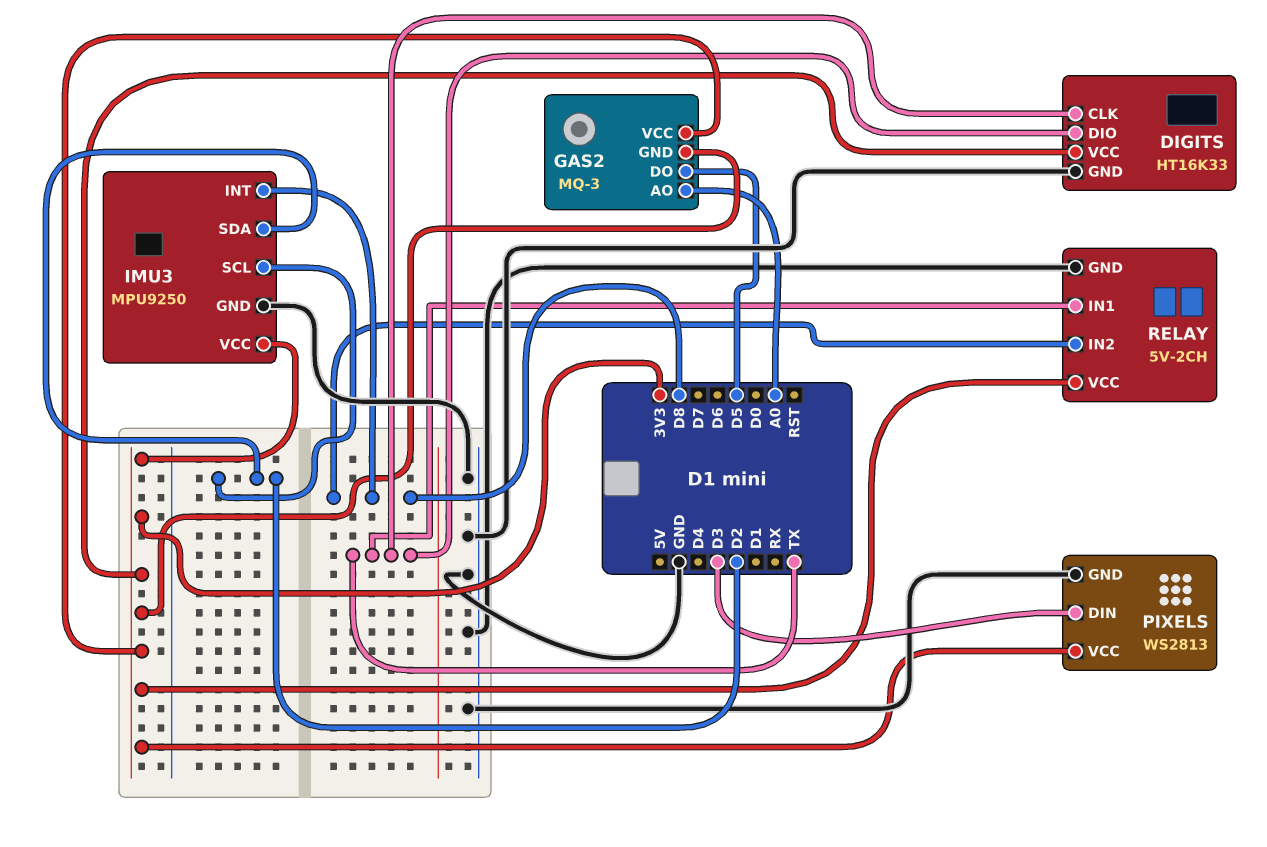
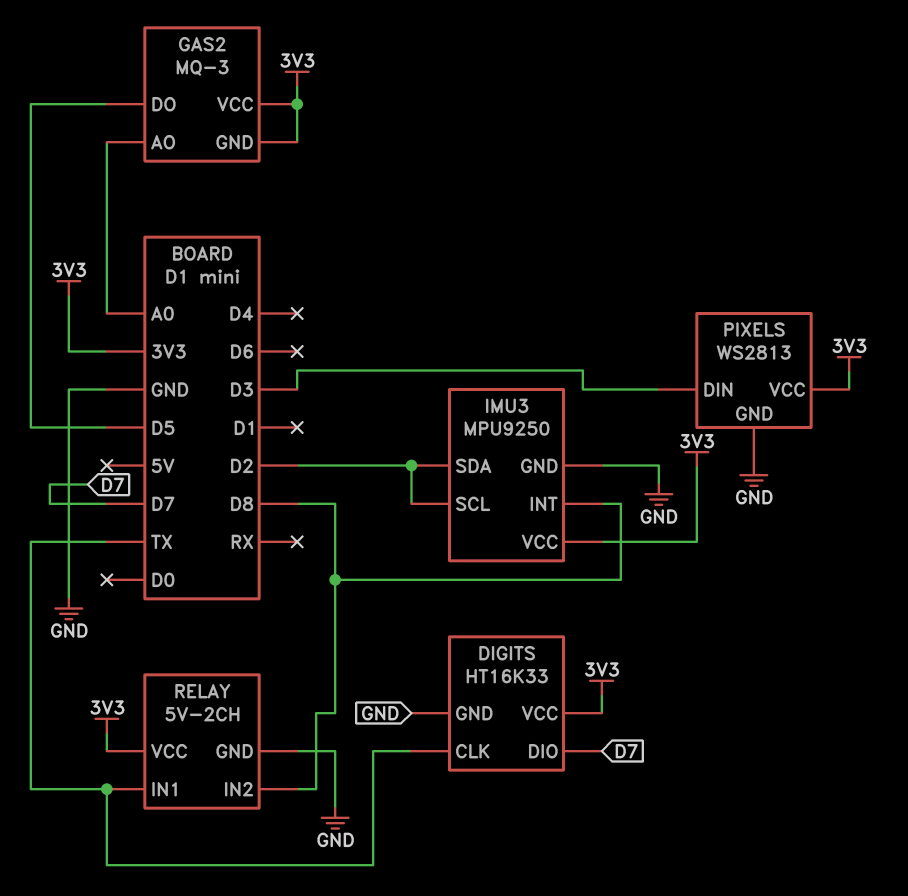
DIGITS pin DIO: TX -> D7

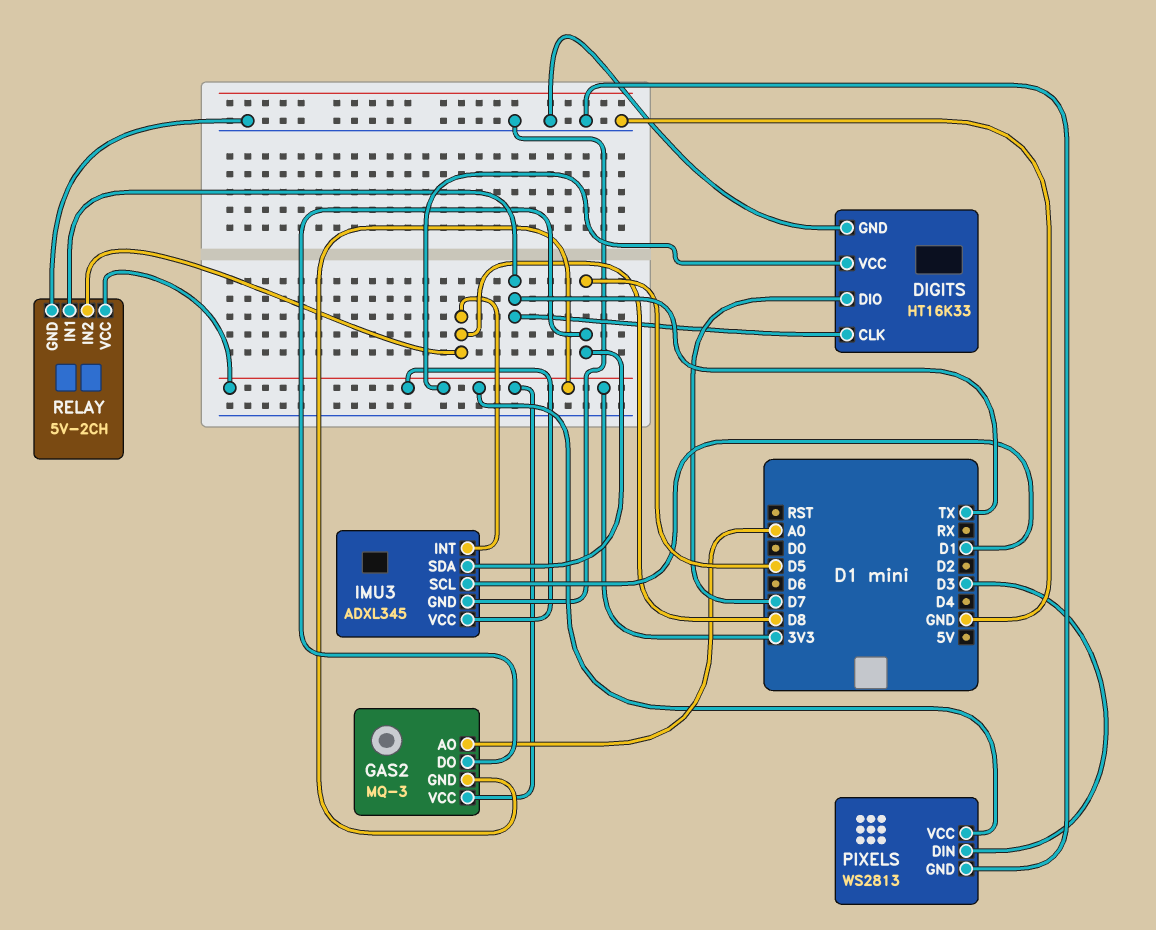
IMU3: MPU9250 -> ADXL345
IMU3 pin SCL: D2 -> D1
IMU3 pin SDA: D2 -> D5

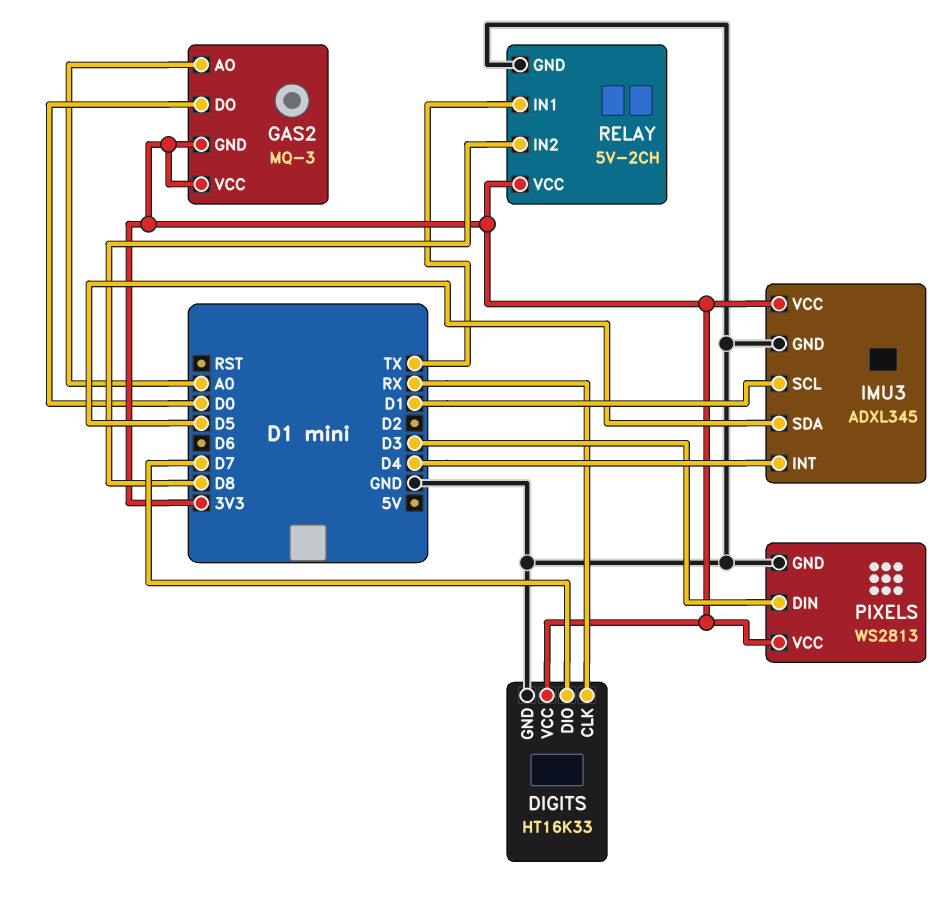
DIGITS pin CLK: TX -> RX
GAS2 pin DO: D5 -> D0
IMU3 pin INT: D8 -> D4

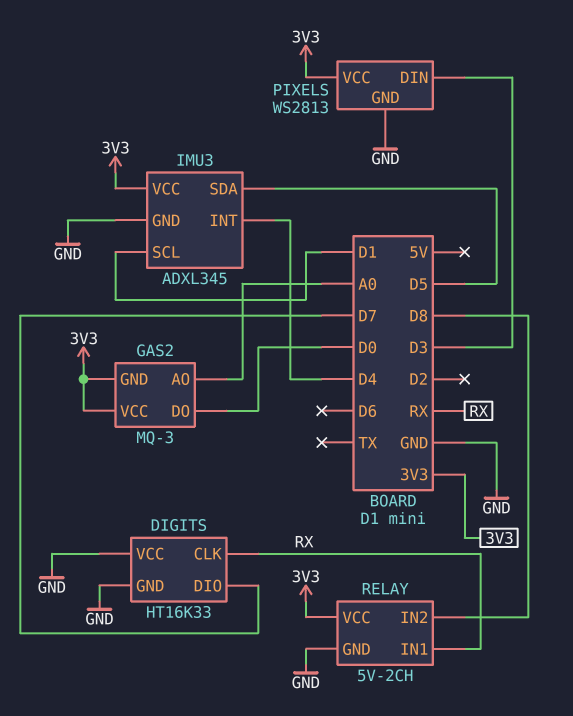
DIGITS pin VCC: 3V3 -> GND
RELAY pin IN1: TX -> RX

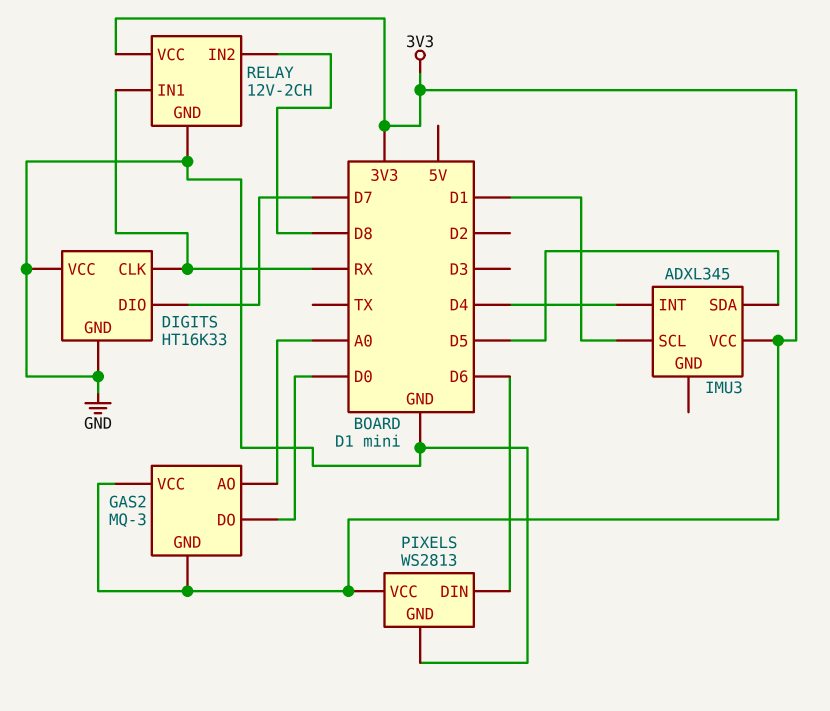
IMU3 pin GND: GND -> none
PIXELS pin DIN: D3 -> D6
RELAY: 5V-2CH -> 12V-2CH

